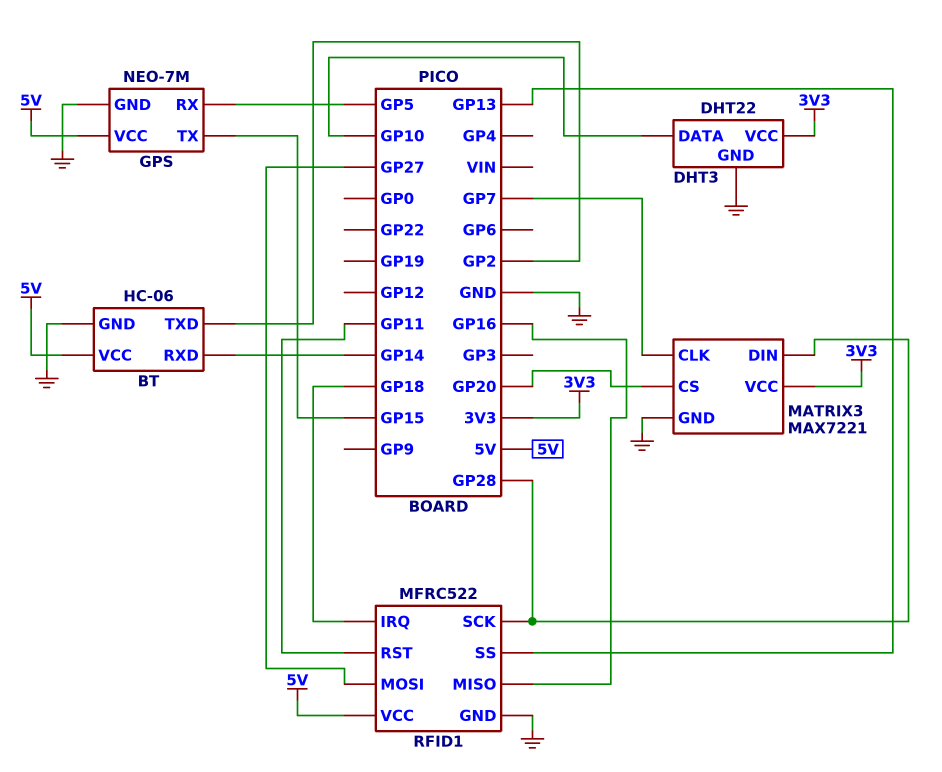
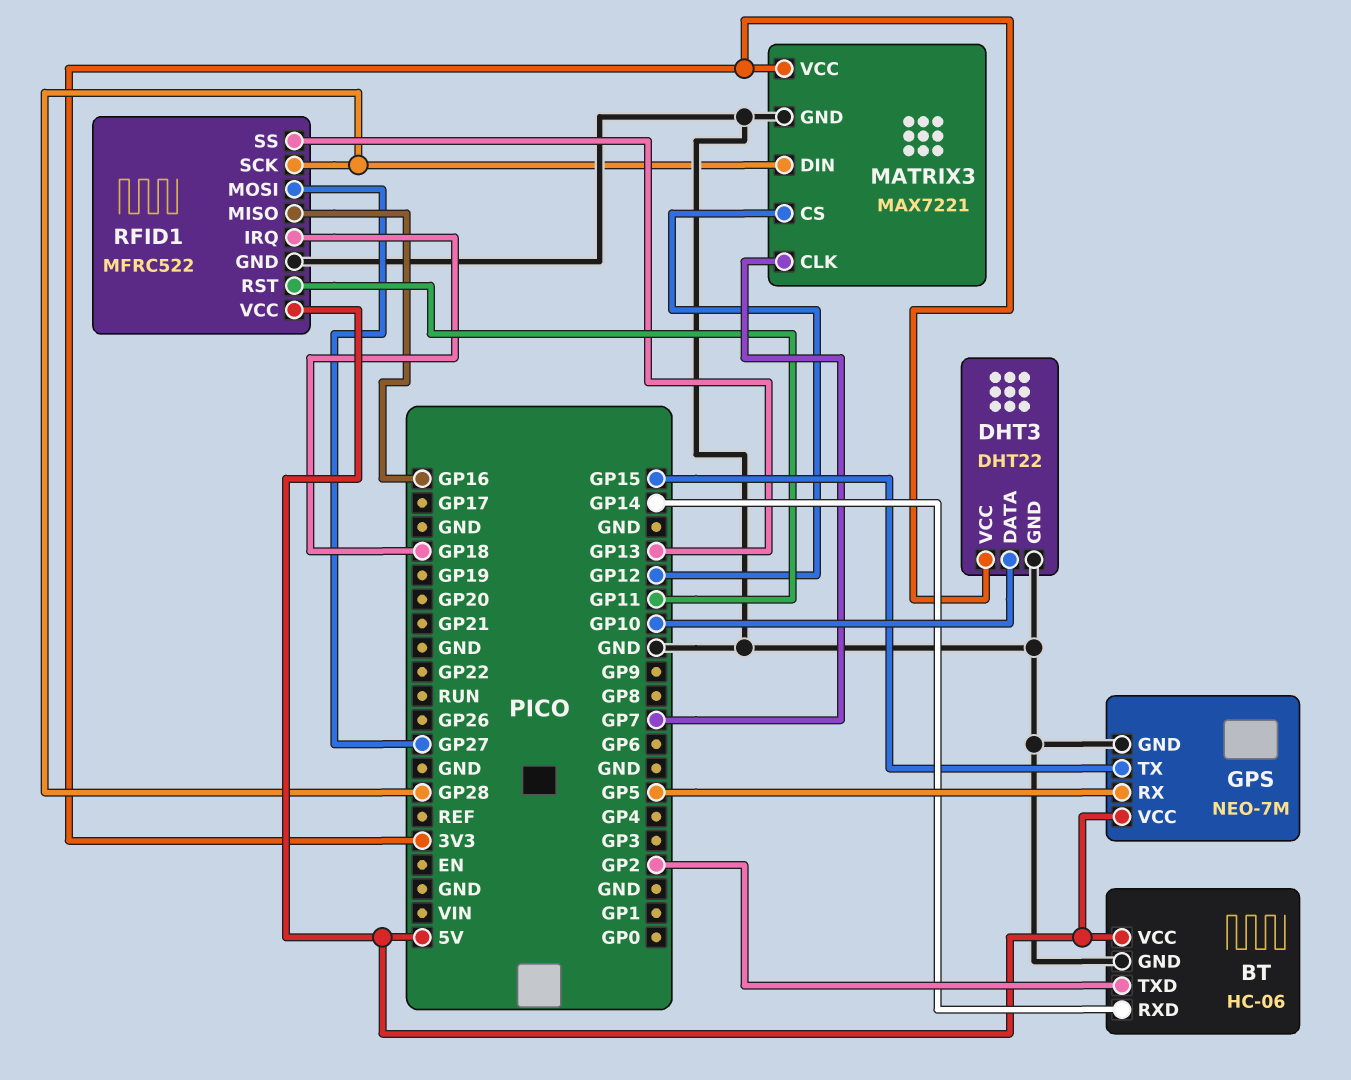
MATRIX3 pin CS: GP20 -> GP12

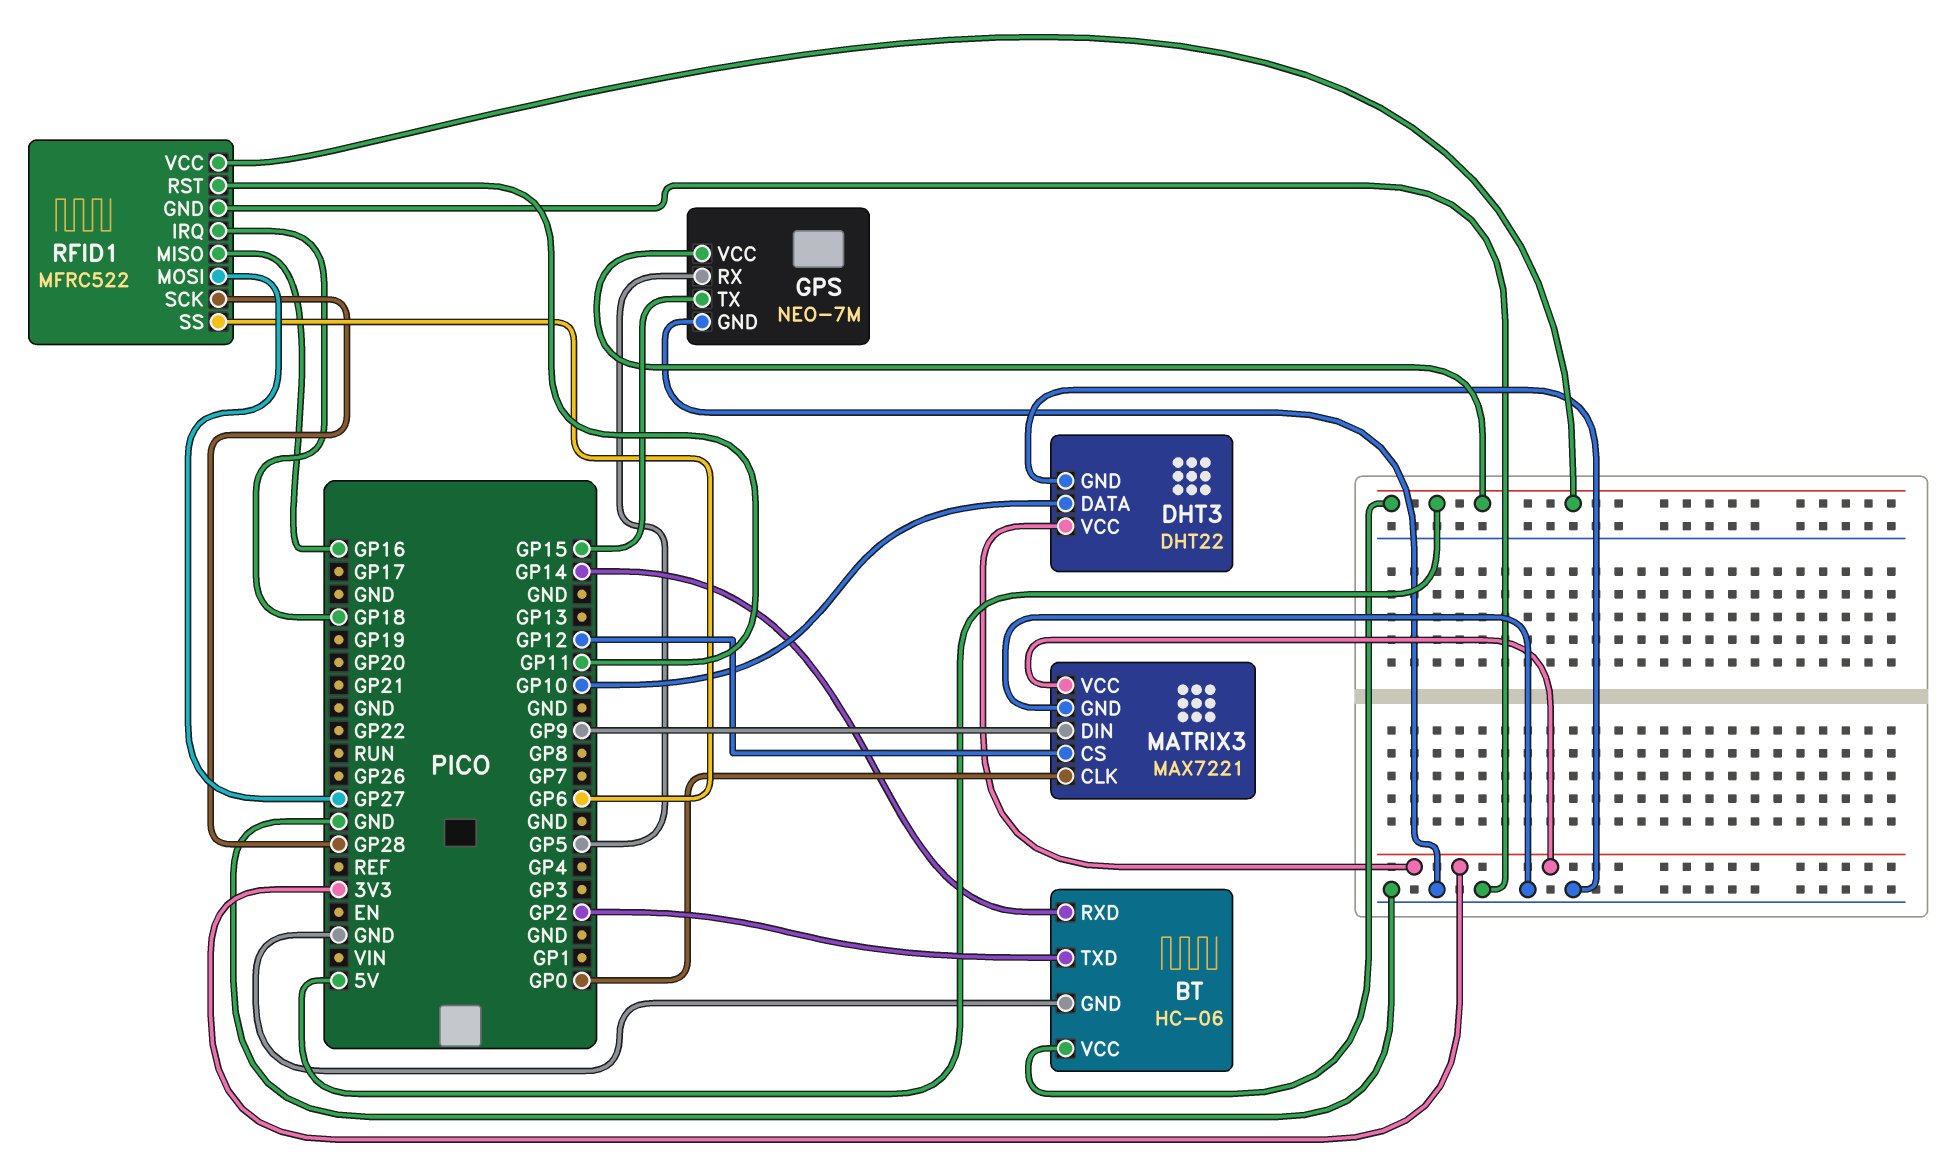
MATRIX3 pin CLK: GP7 -> GP0
MATRIX3 pin DIN: GP28 -> GP9
RFID1 pin SS: GP13 -> GP6

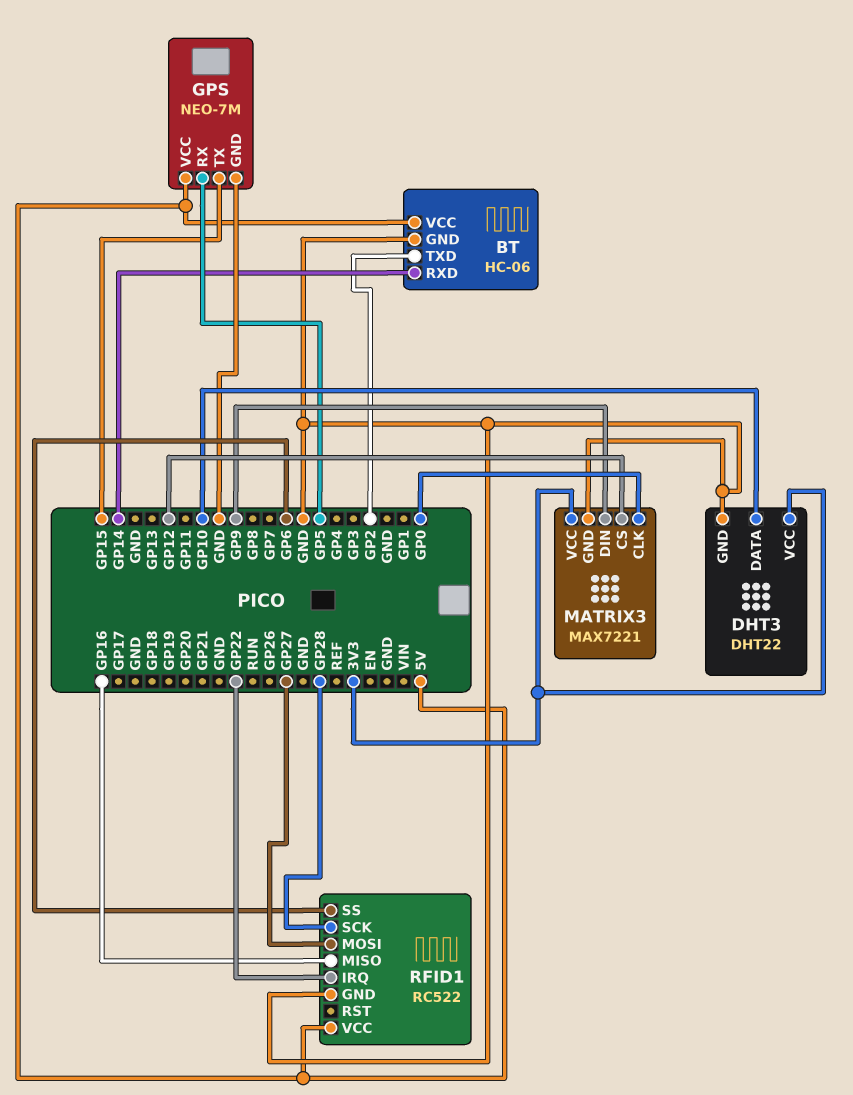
RFID1: MFRC522 -> RC522
RFID1 pin IRQ: GP18 -> GP22
RFID1 pin RST: GP11 -> none

